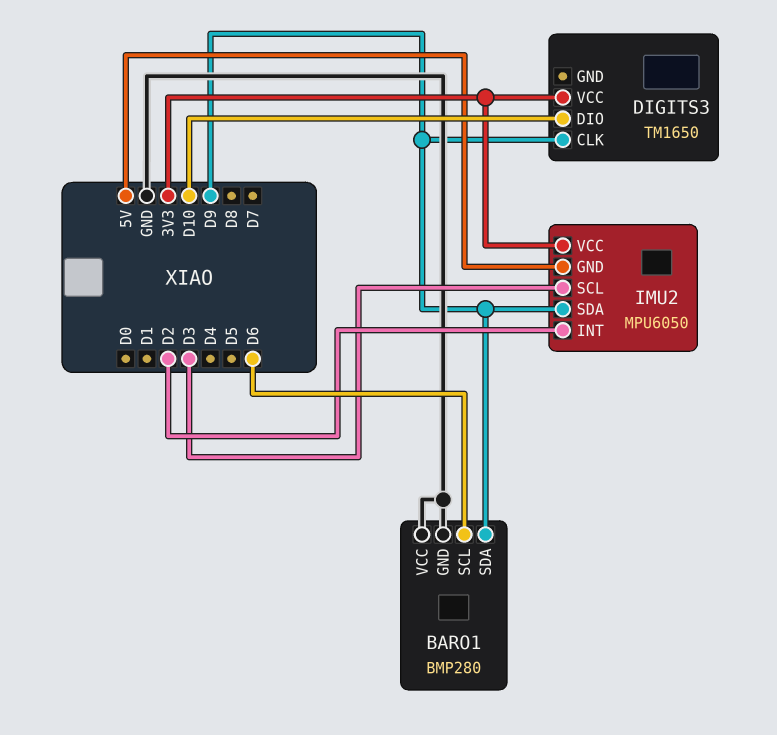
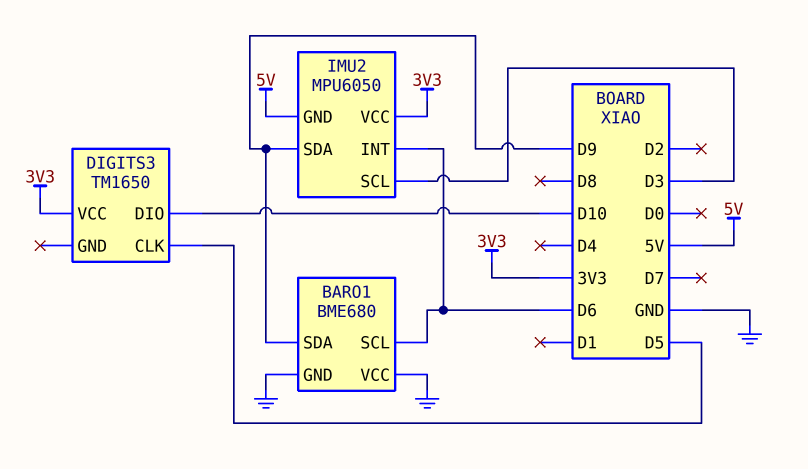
BARO1: BMP280 -> BME680
DIGITS3 pin CLK: D9 -> D5
IMU2 pin INT: D2 -> D6

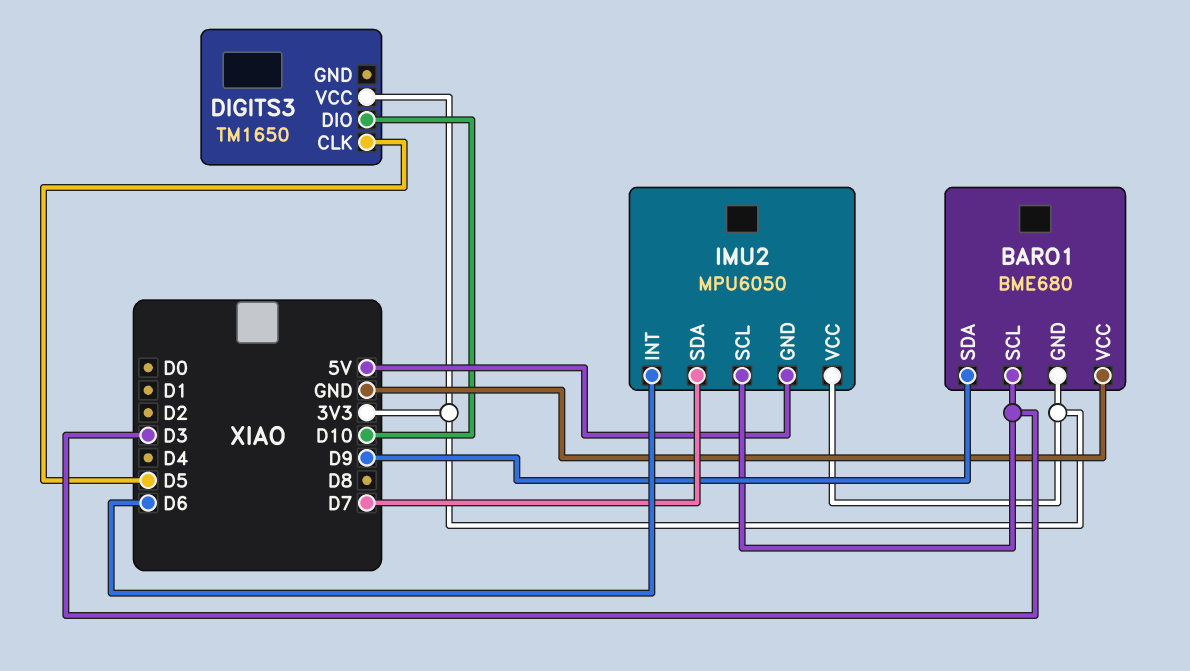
BARO1 pin GND: GND -> 3V3
BARO1 pin SCL: D6 -> D3
IMU2 pin SDA: D9 -> D7

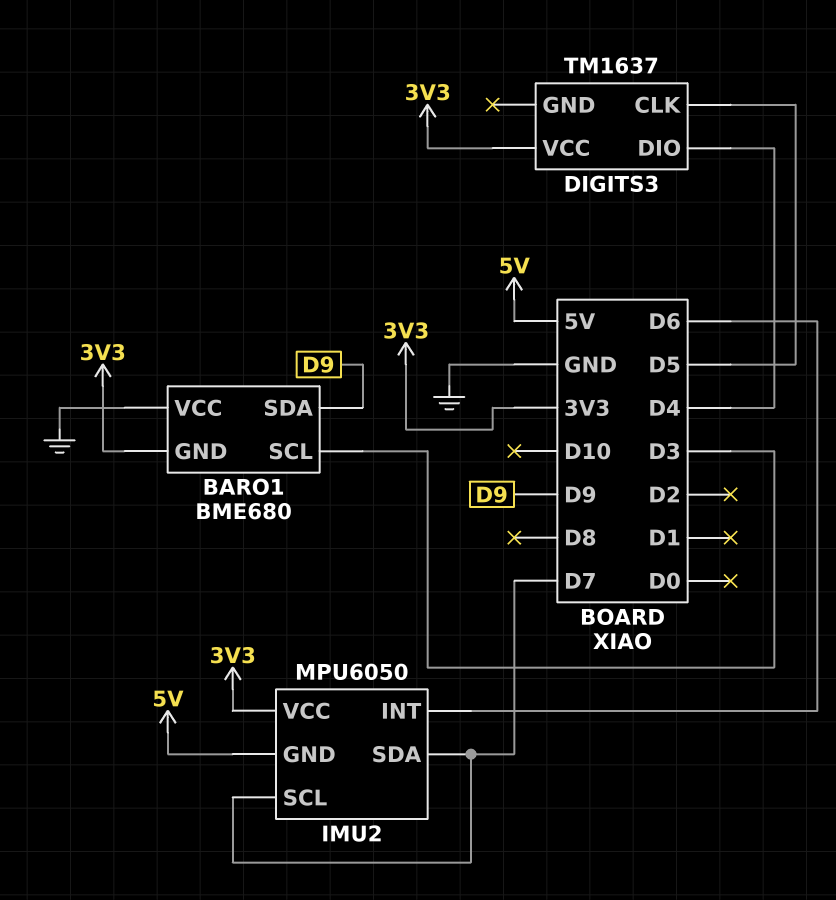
DIGITS3: TM1650 -> TM1637
DIGITS3 pin DIO: D10 -> D4
IMU2 pin SCL: D3 -> D7

